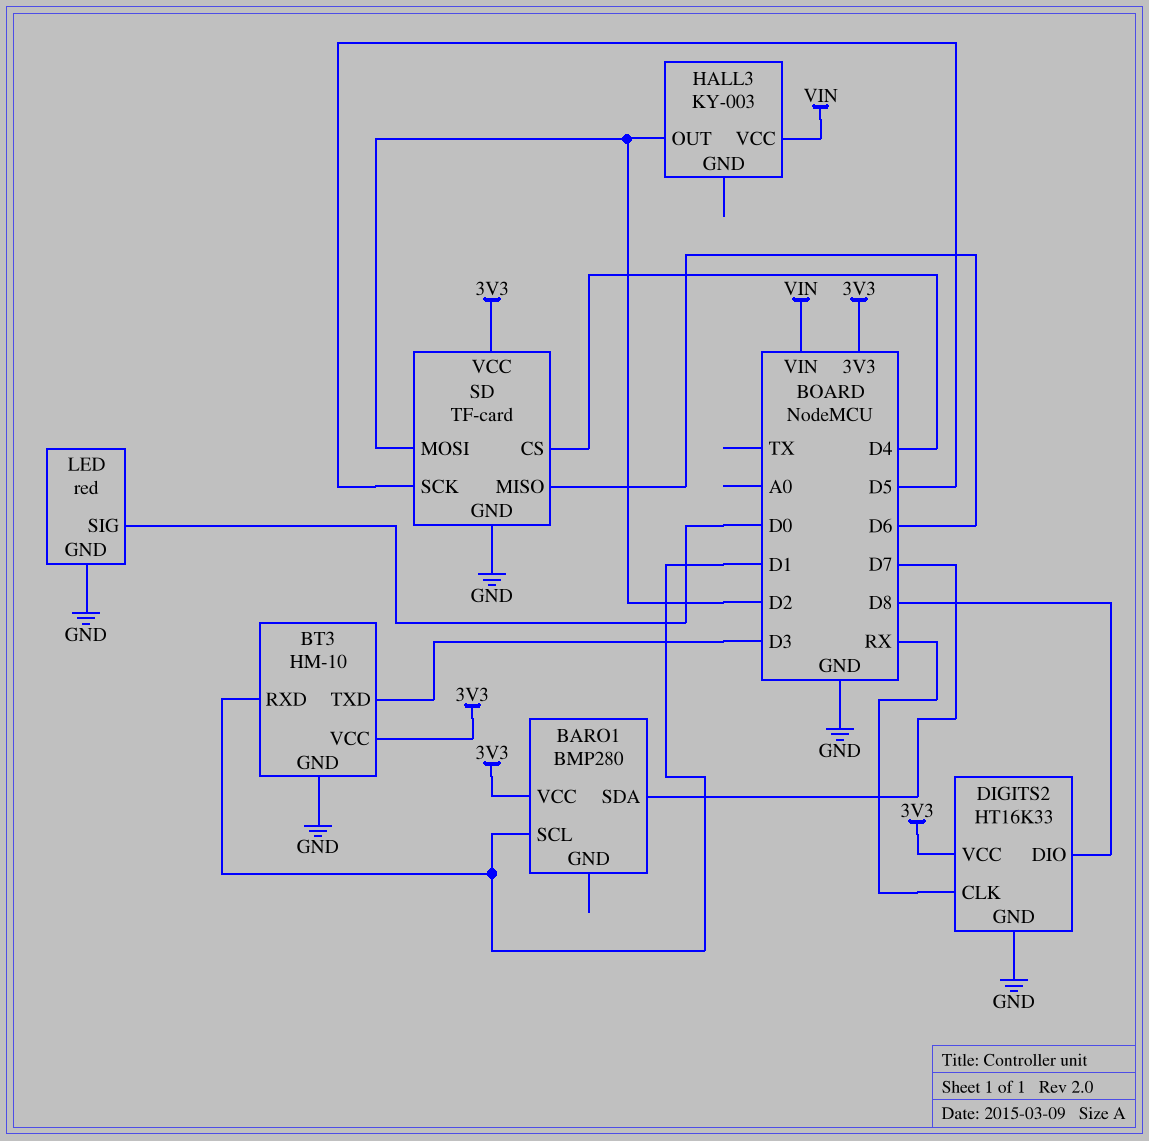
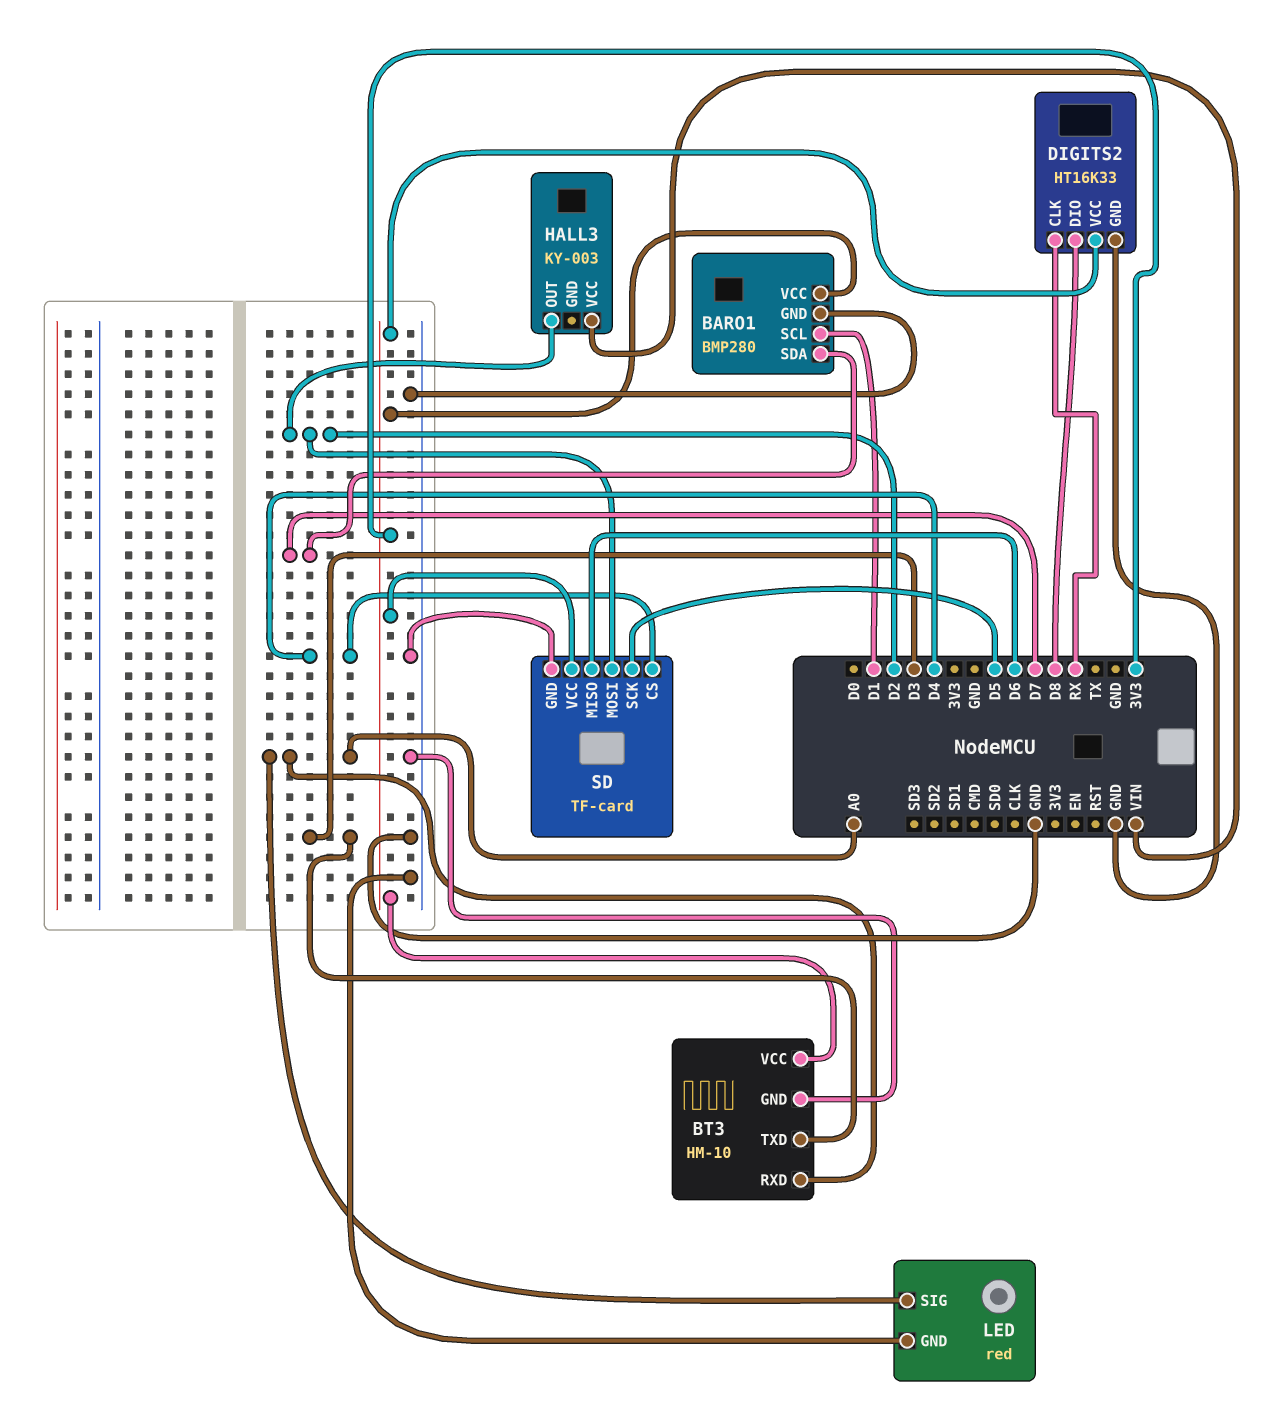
BARO1 pin GND: none -> GND
BT3 pin RXD: D1 -> A0
LED pin SIG: D0 -> A0

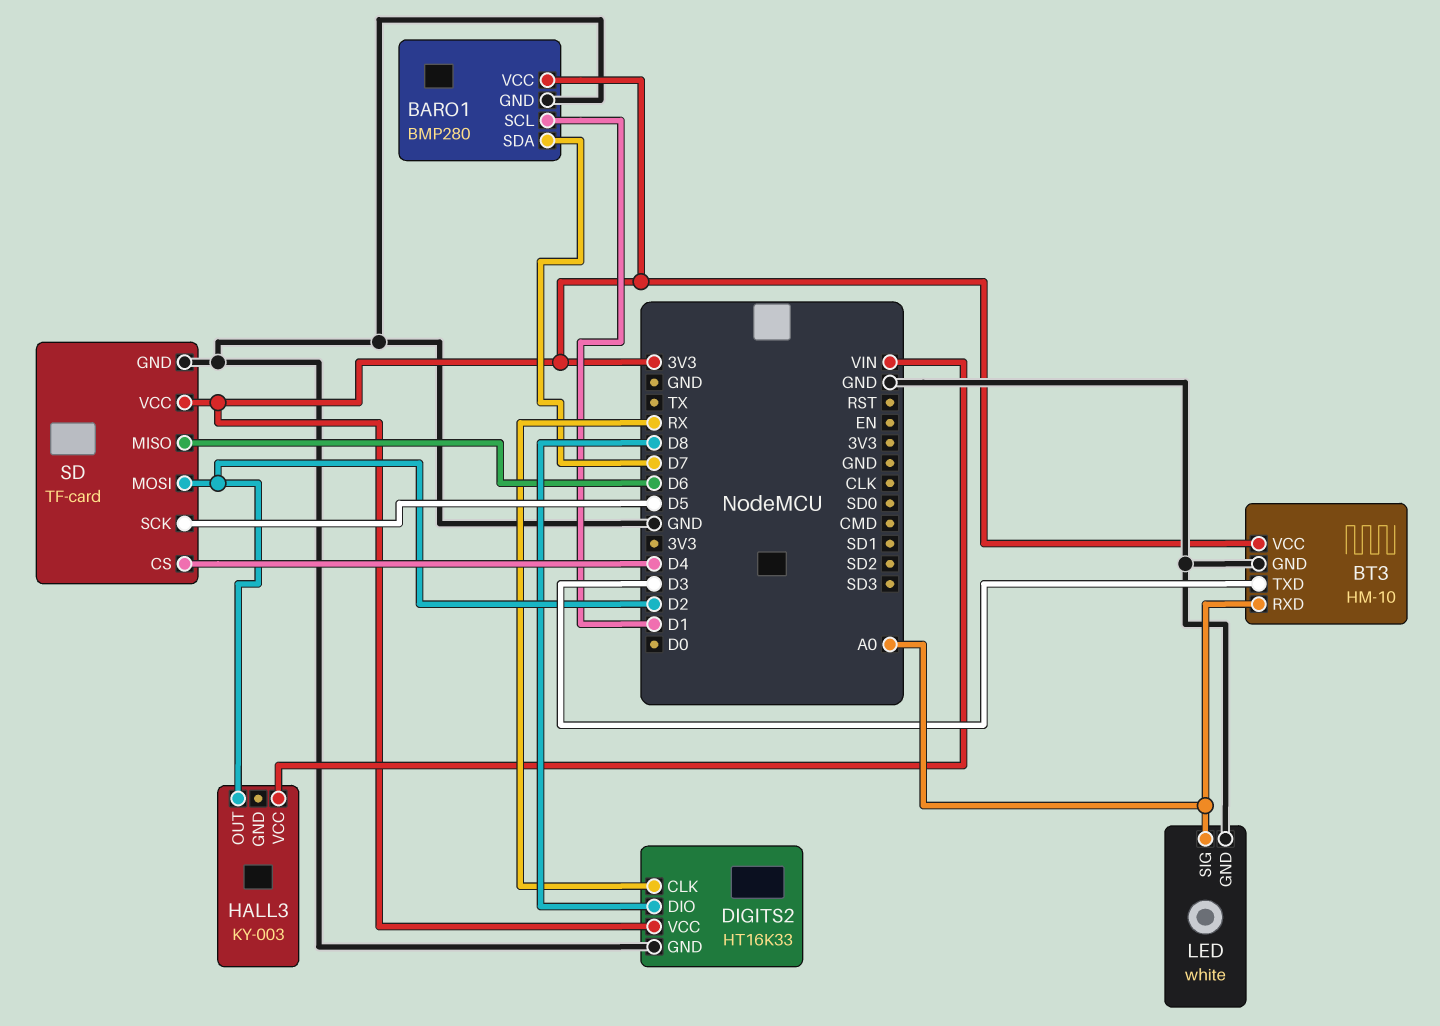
LED: red -> white

